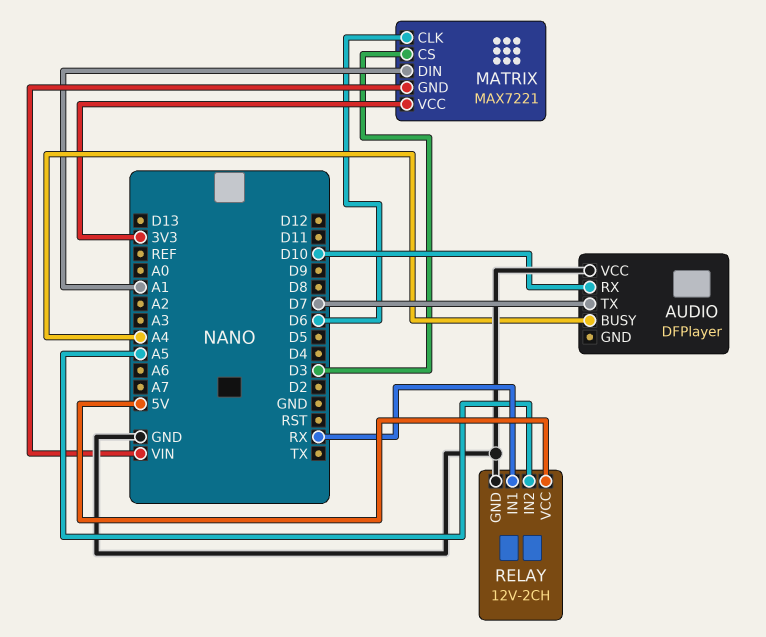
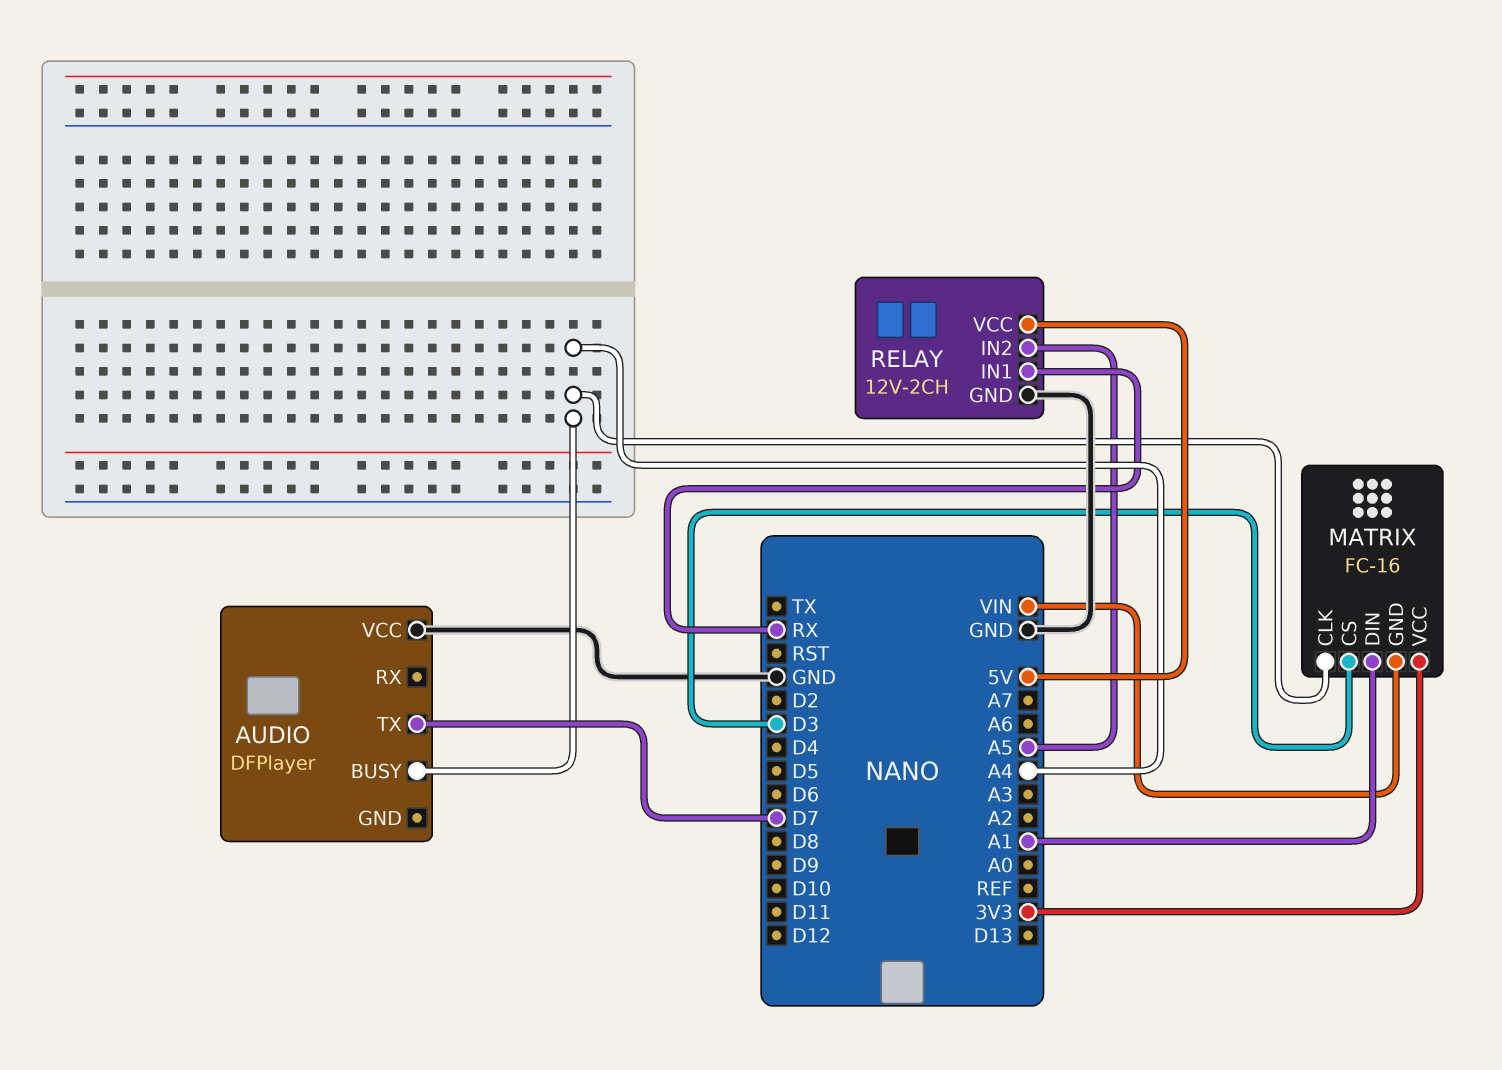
AUDIO pin RX: D10 -> none
MATRIX: MAX7221 -> FC-16
MATRIX pin CLK: D6 -> A4

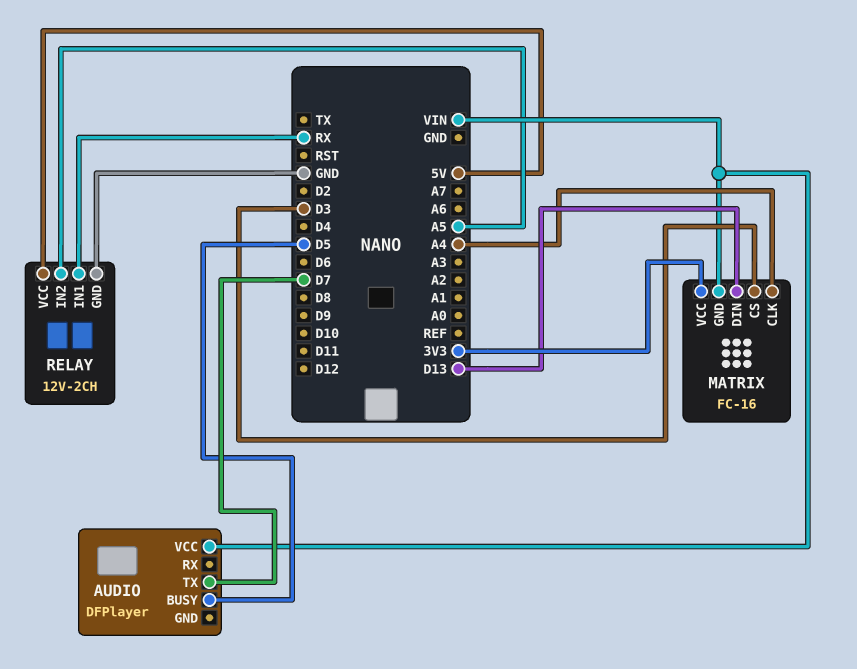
AUDIO pin BUSY: A4 -> D5
AUDIO pin VCC: GND -> VIN
MATRIX pin DIN: A1 -> D13

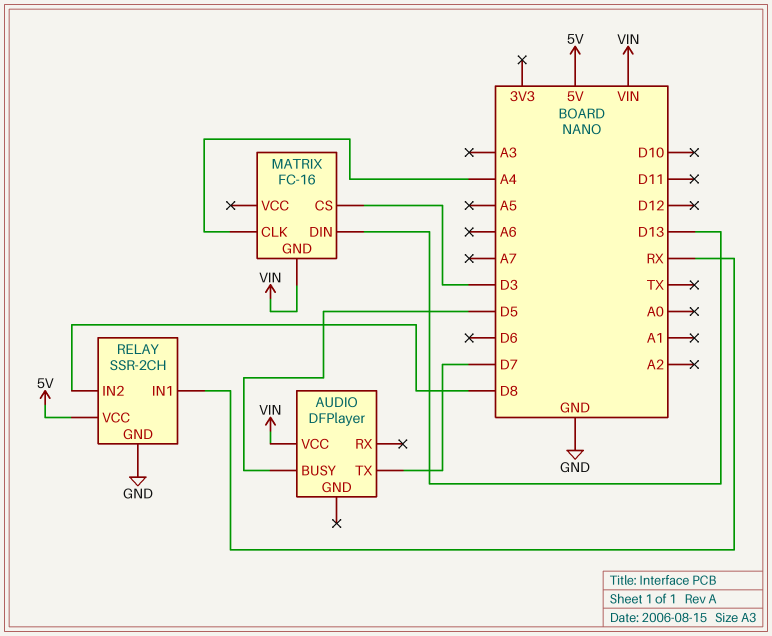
MATRIX pin VCC: 3V3 -> none
RELAY: 12V-2CH -> SSR-2CH
RELAY pin IN2: A5 -> D8

